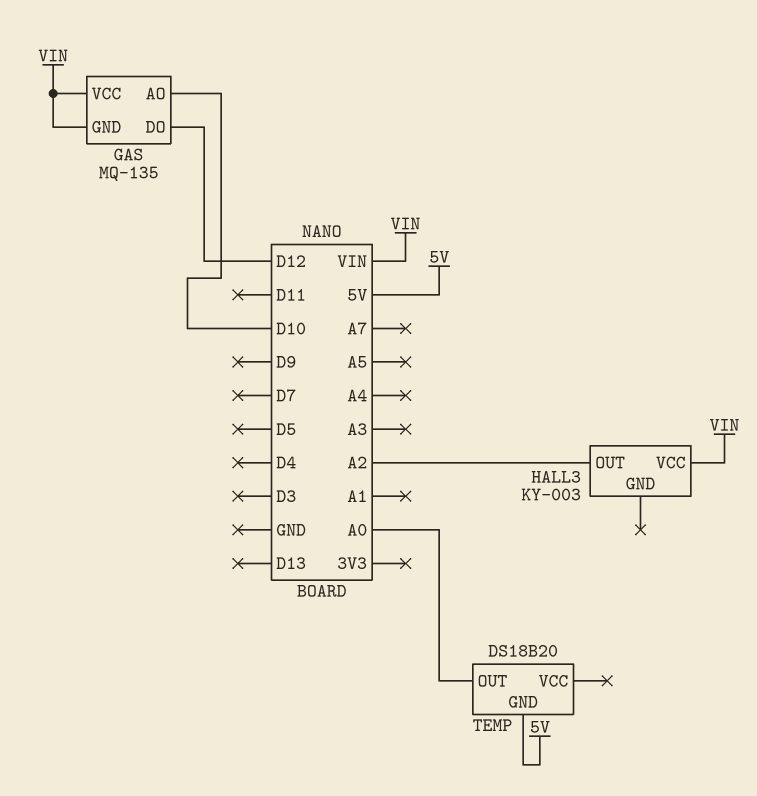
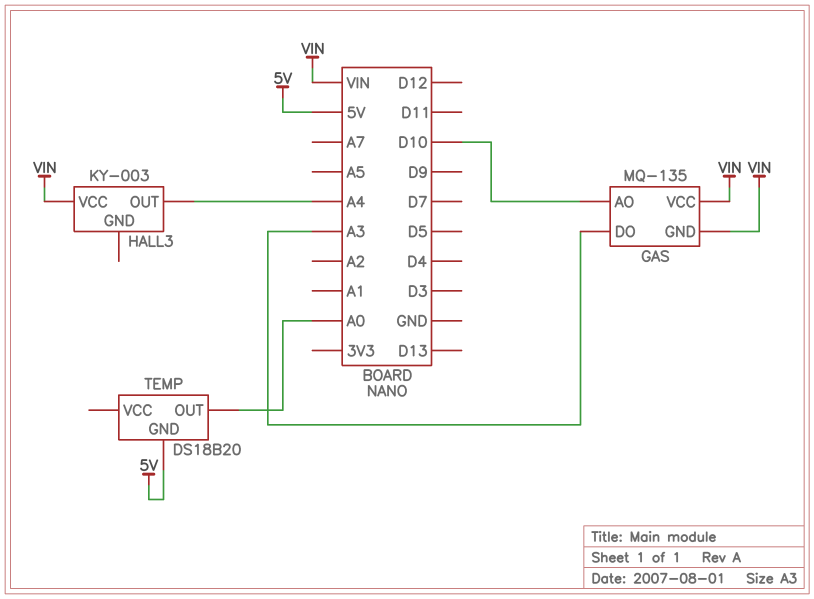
GAS pin DO: D12 -> A3
HALL3 pin OUT: A2 -> A4

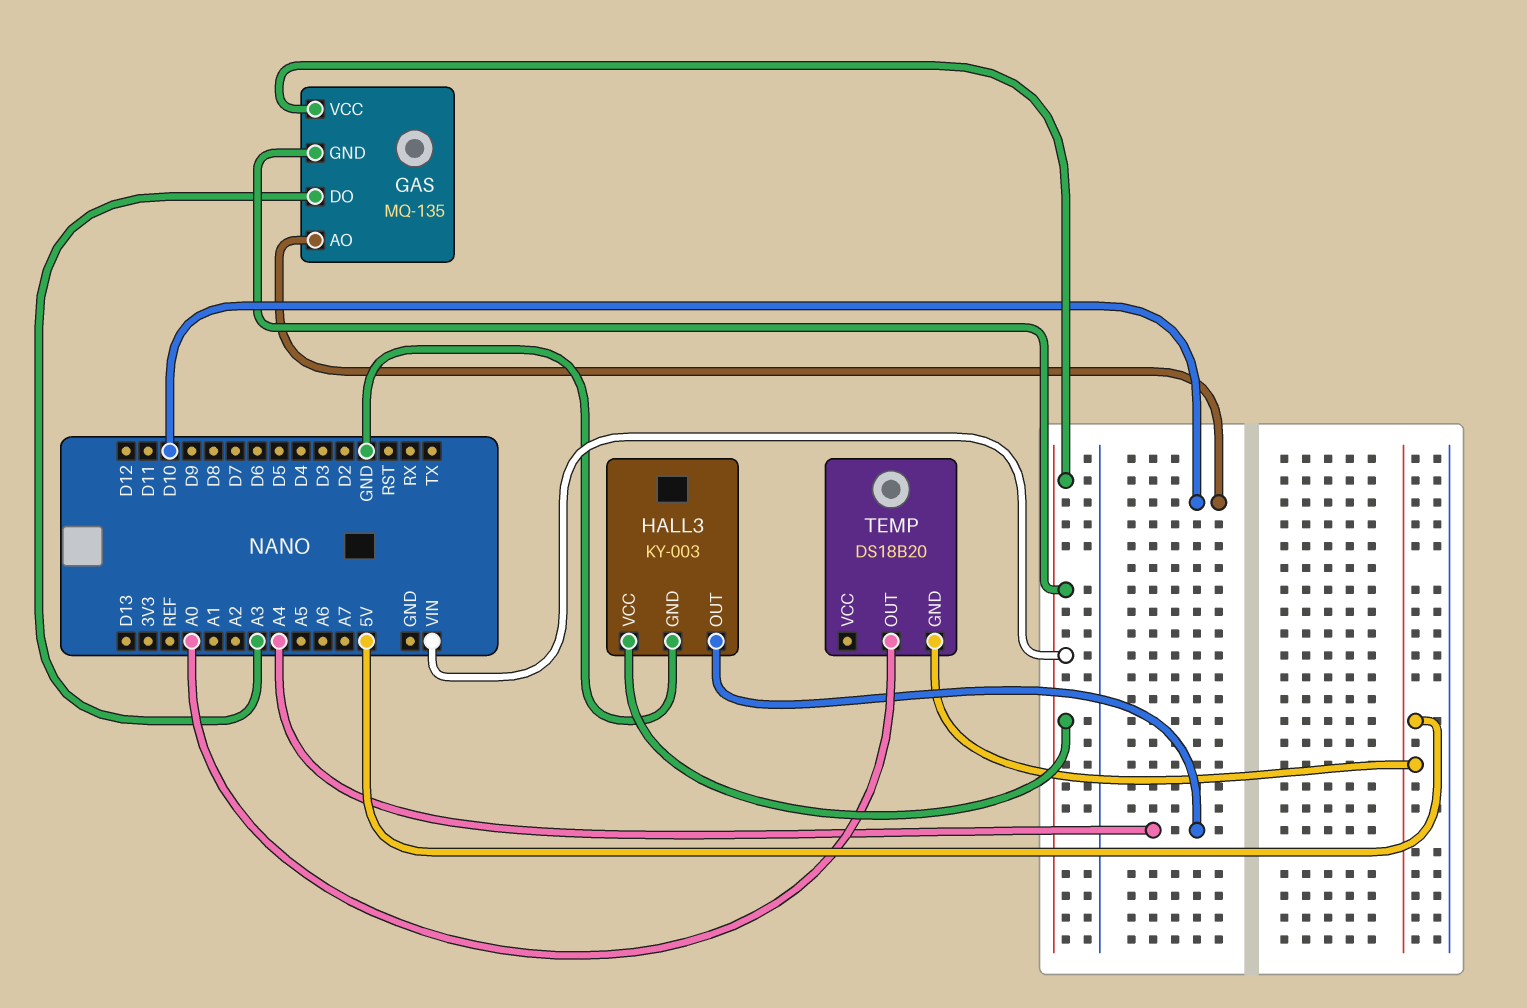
HALL3 pin GND: none -> GND

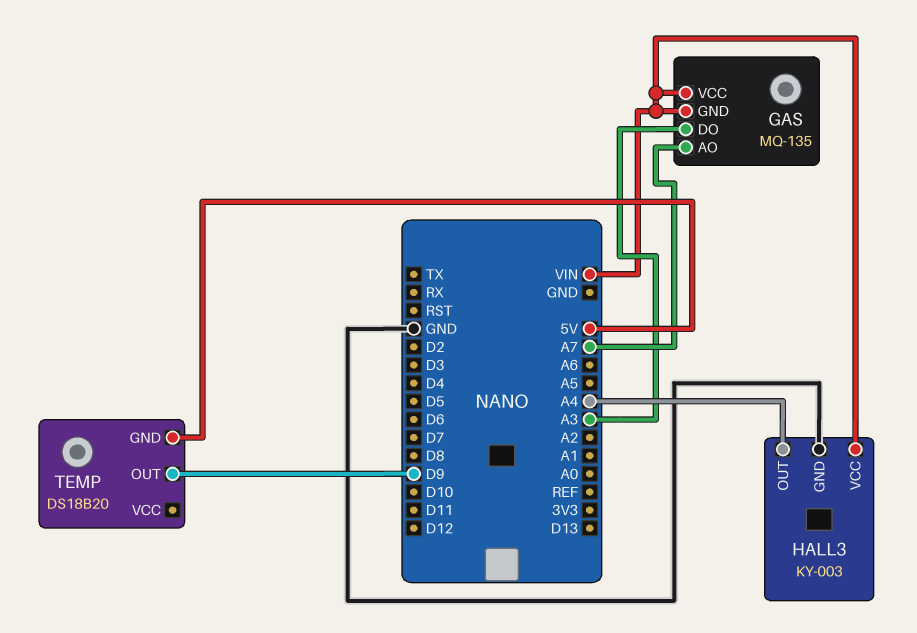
GAS pin AO: D10 -> A7
TEMP pin OUT: A0 -> D9

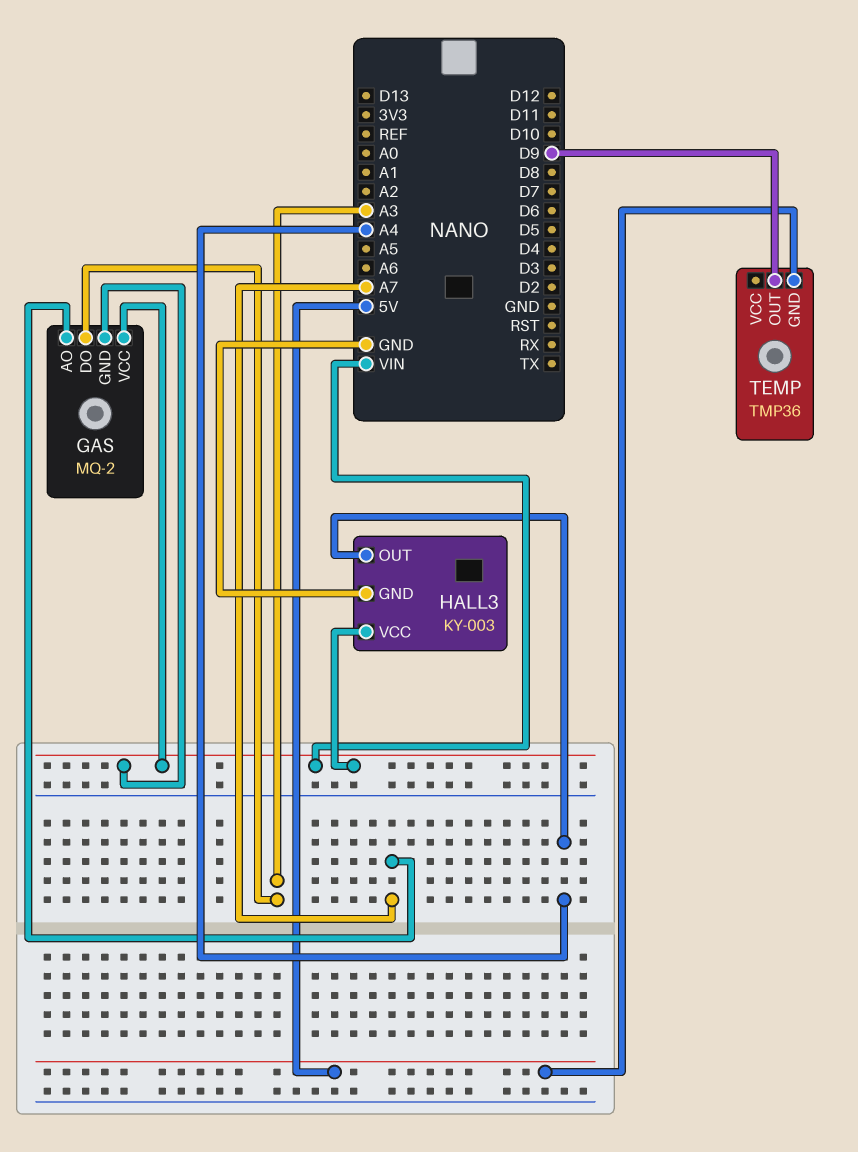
GAS: MQ-135 -> MQ-2
TEMP: DS18B20 -> TMP36

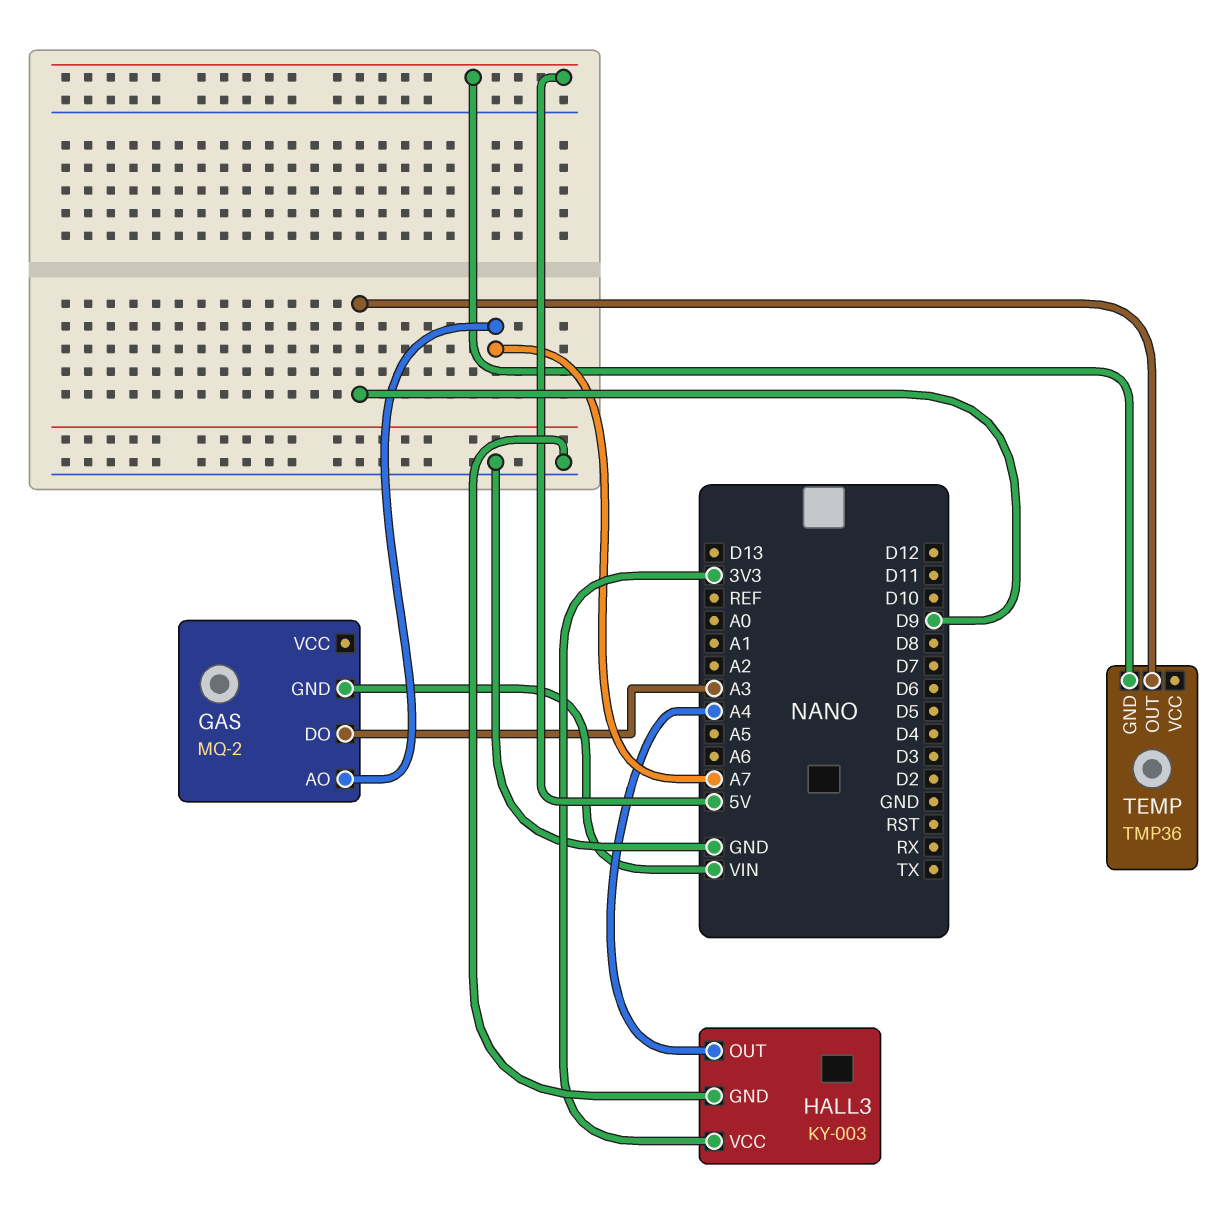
GAS pin VCC: VIN -> none
HALL3 pin VCC: VIN -> 3V3

